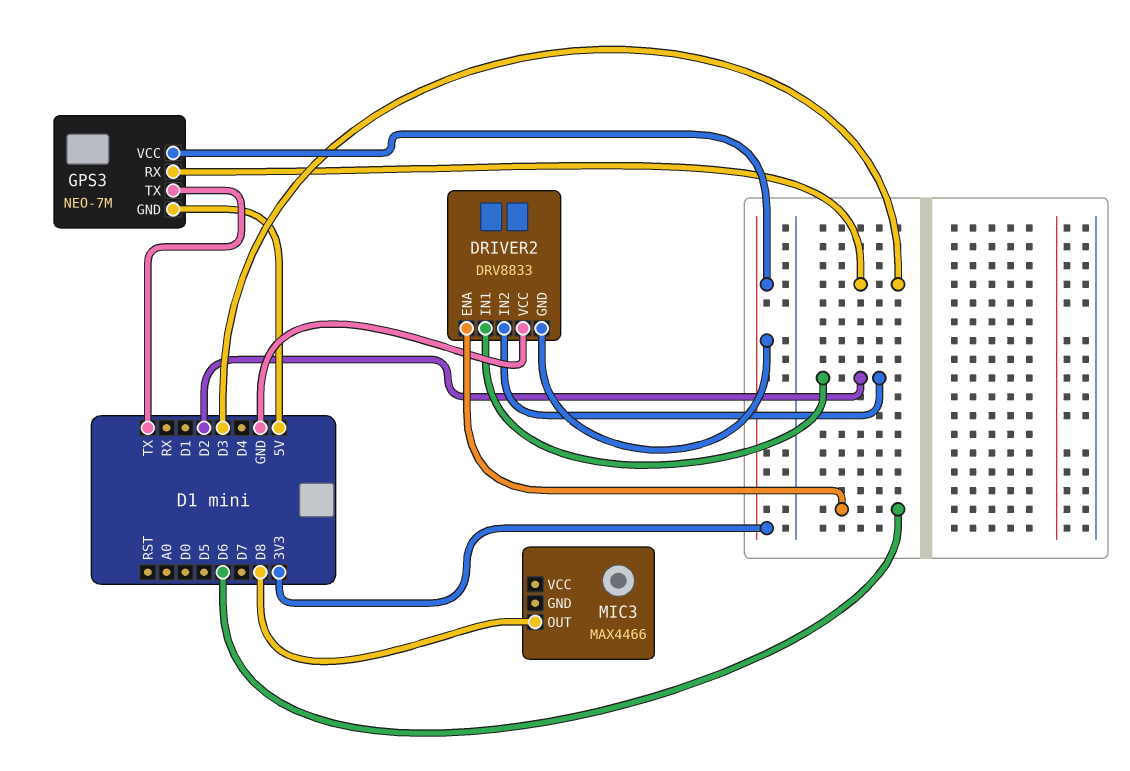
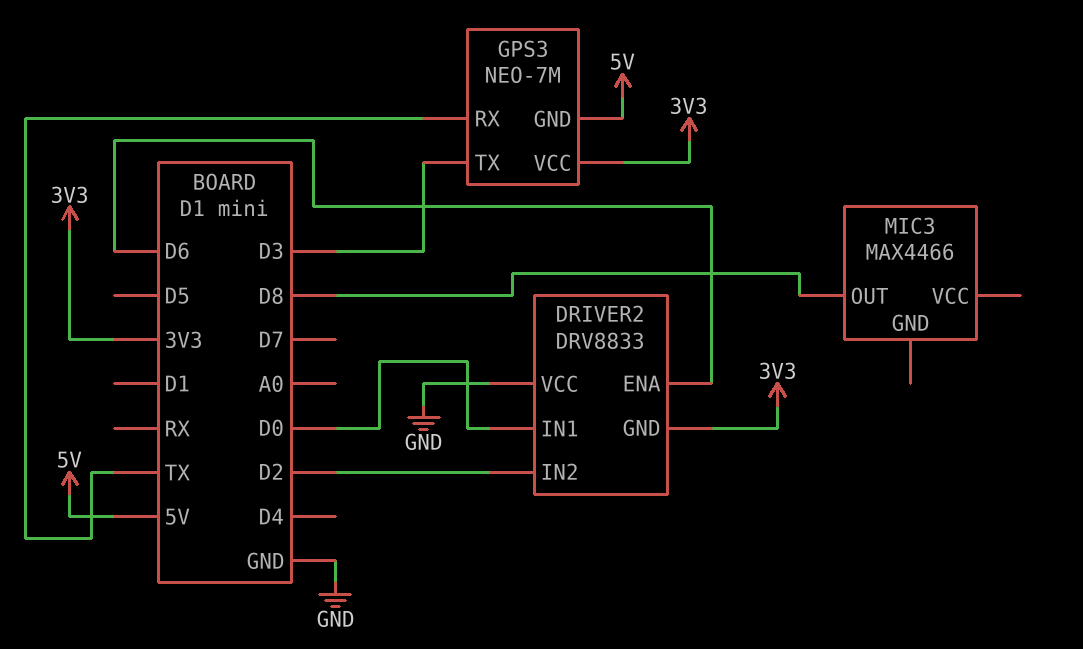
DRIVER2 pin IN1: D2 -> D0
GPS3 pin RX: D3 -> TX
GPS3 pin TX: TX -> D3

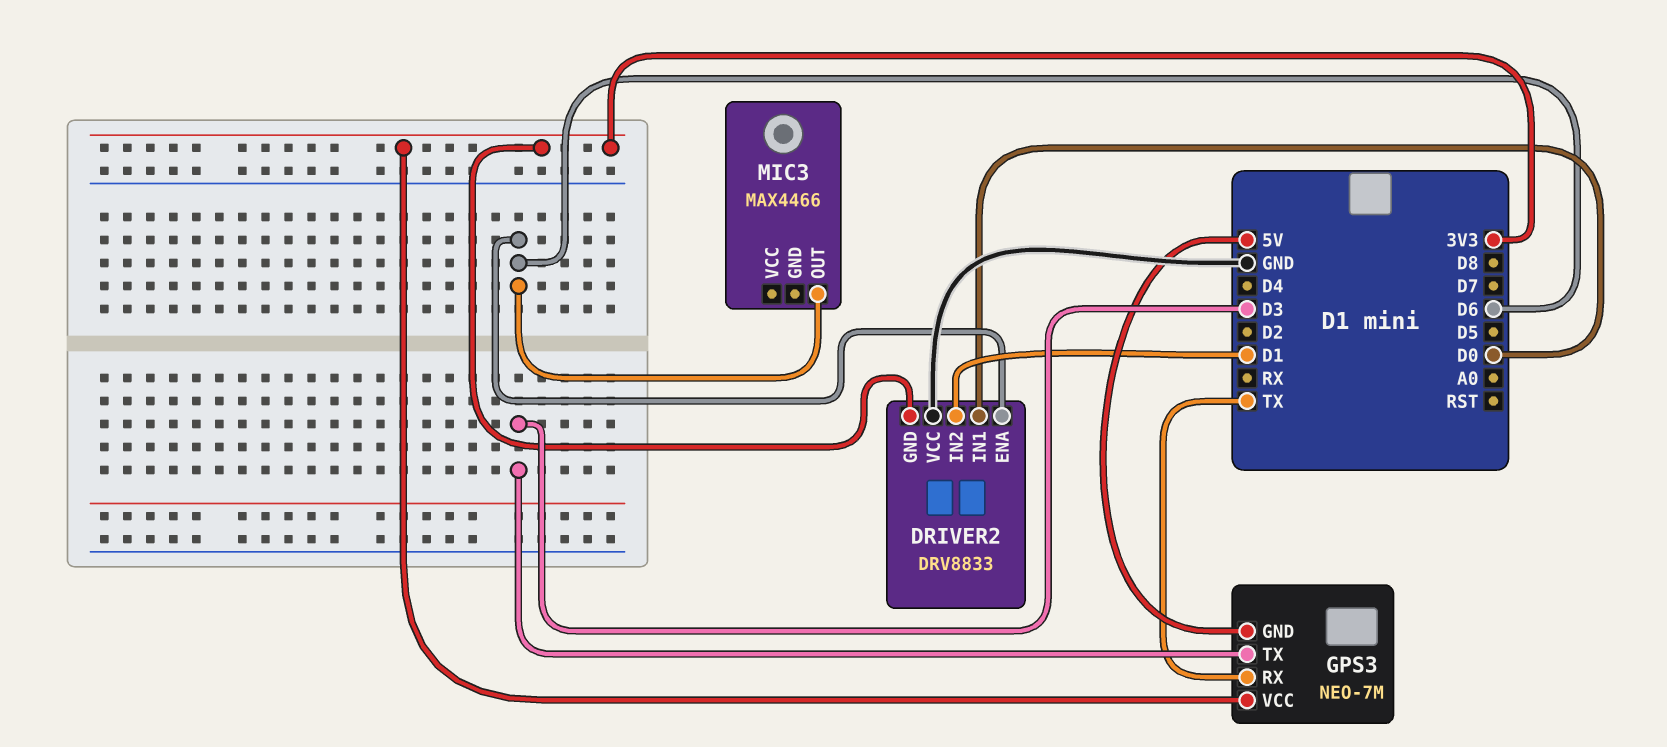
DRIVER2 pin IN2: D2 -> D1
MIC3 pin OUT: D8 -> D6

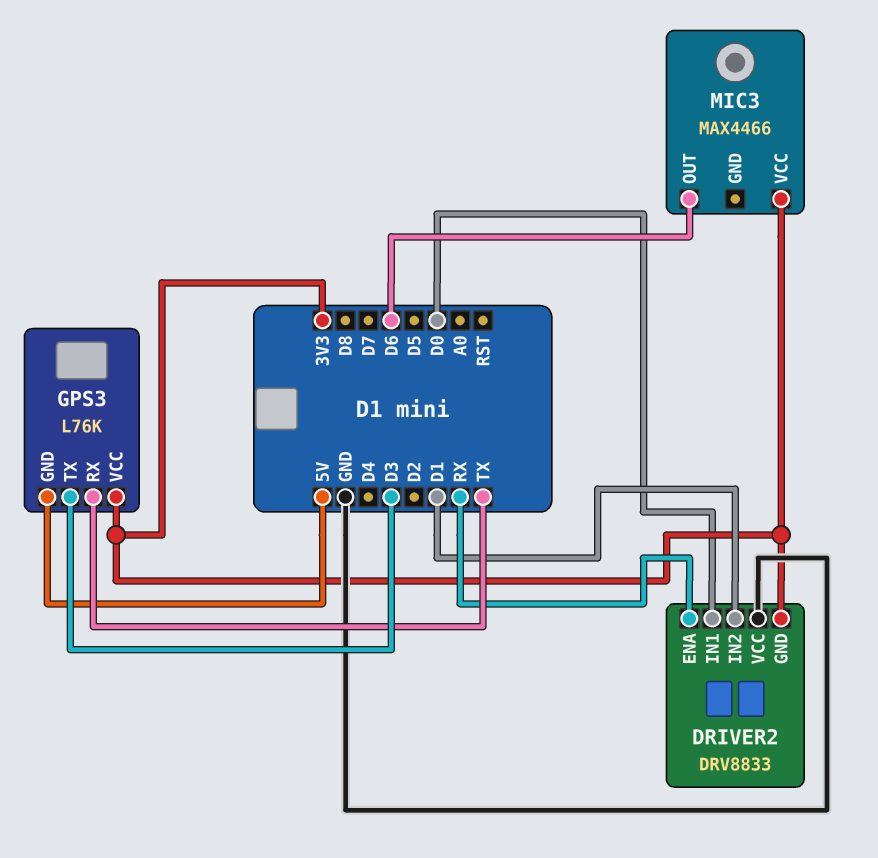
DRIVER2 pin ENA: D6 -> RX
GPS3: NEO-7M -> L76K
MIC3 pin VCC: none -> 3V3

